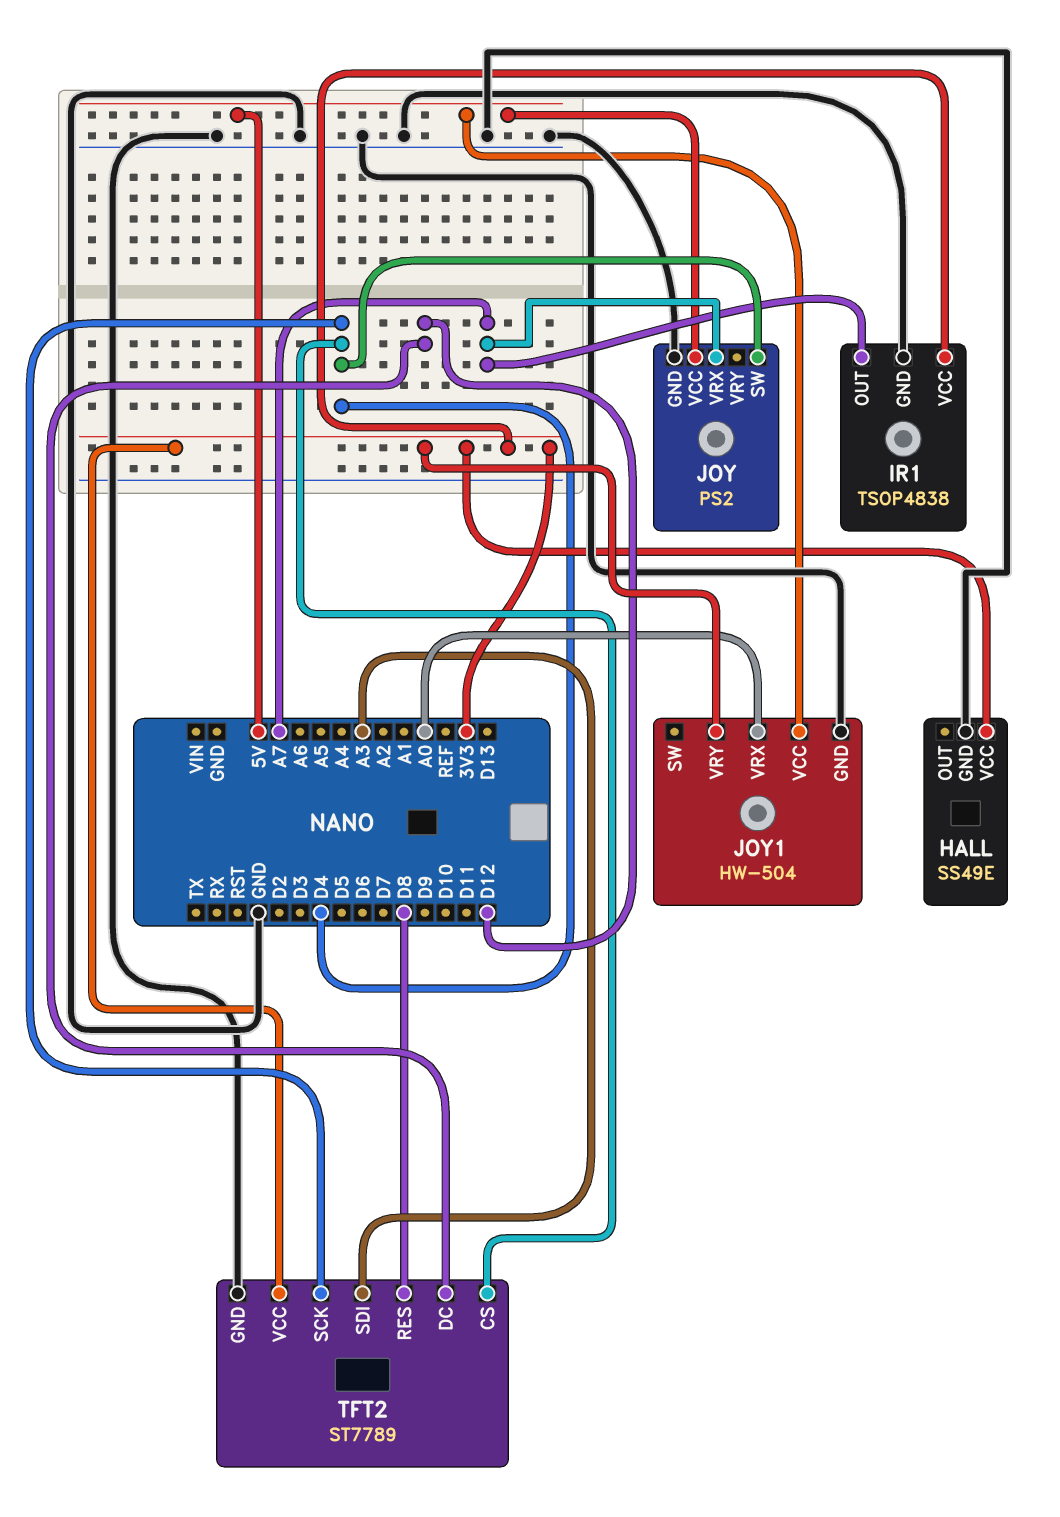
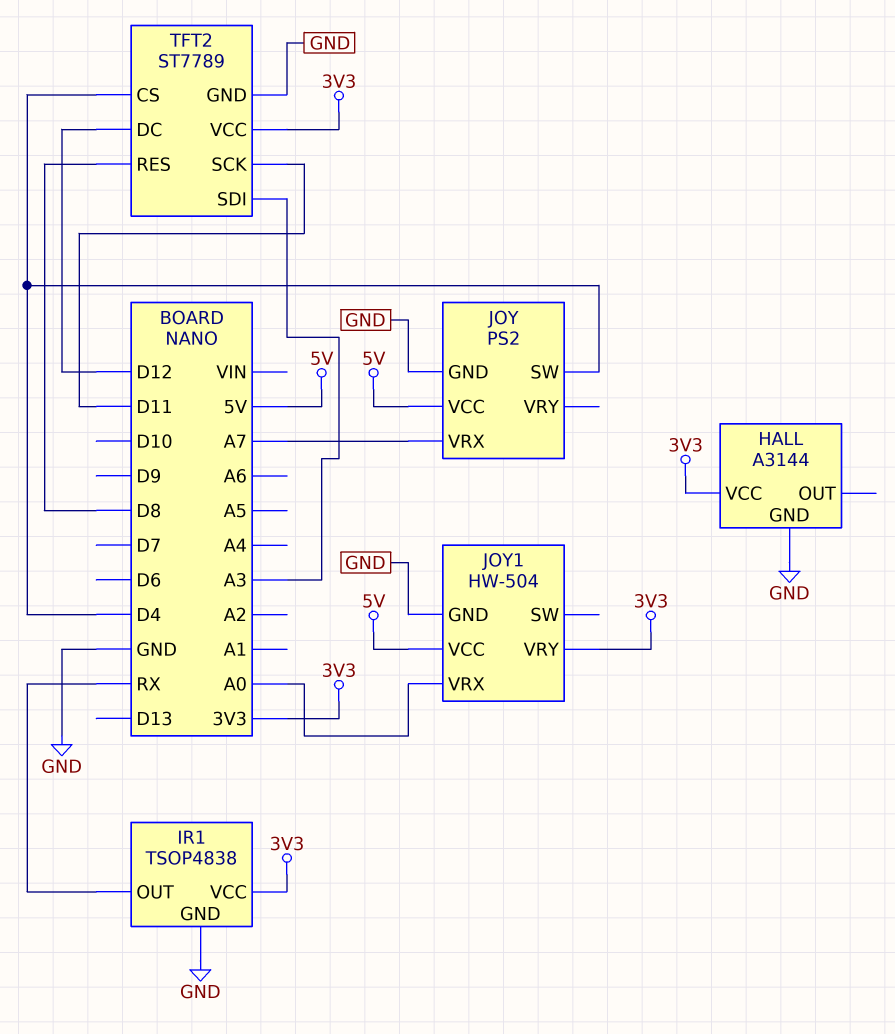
HALL: SS49E -> A3144
IR1 pin OUT: A7 -> RX
TFT2 pin SCK: D4 -> D11

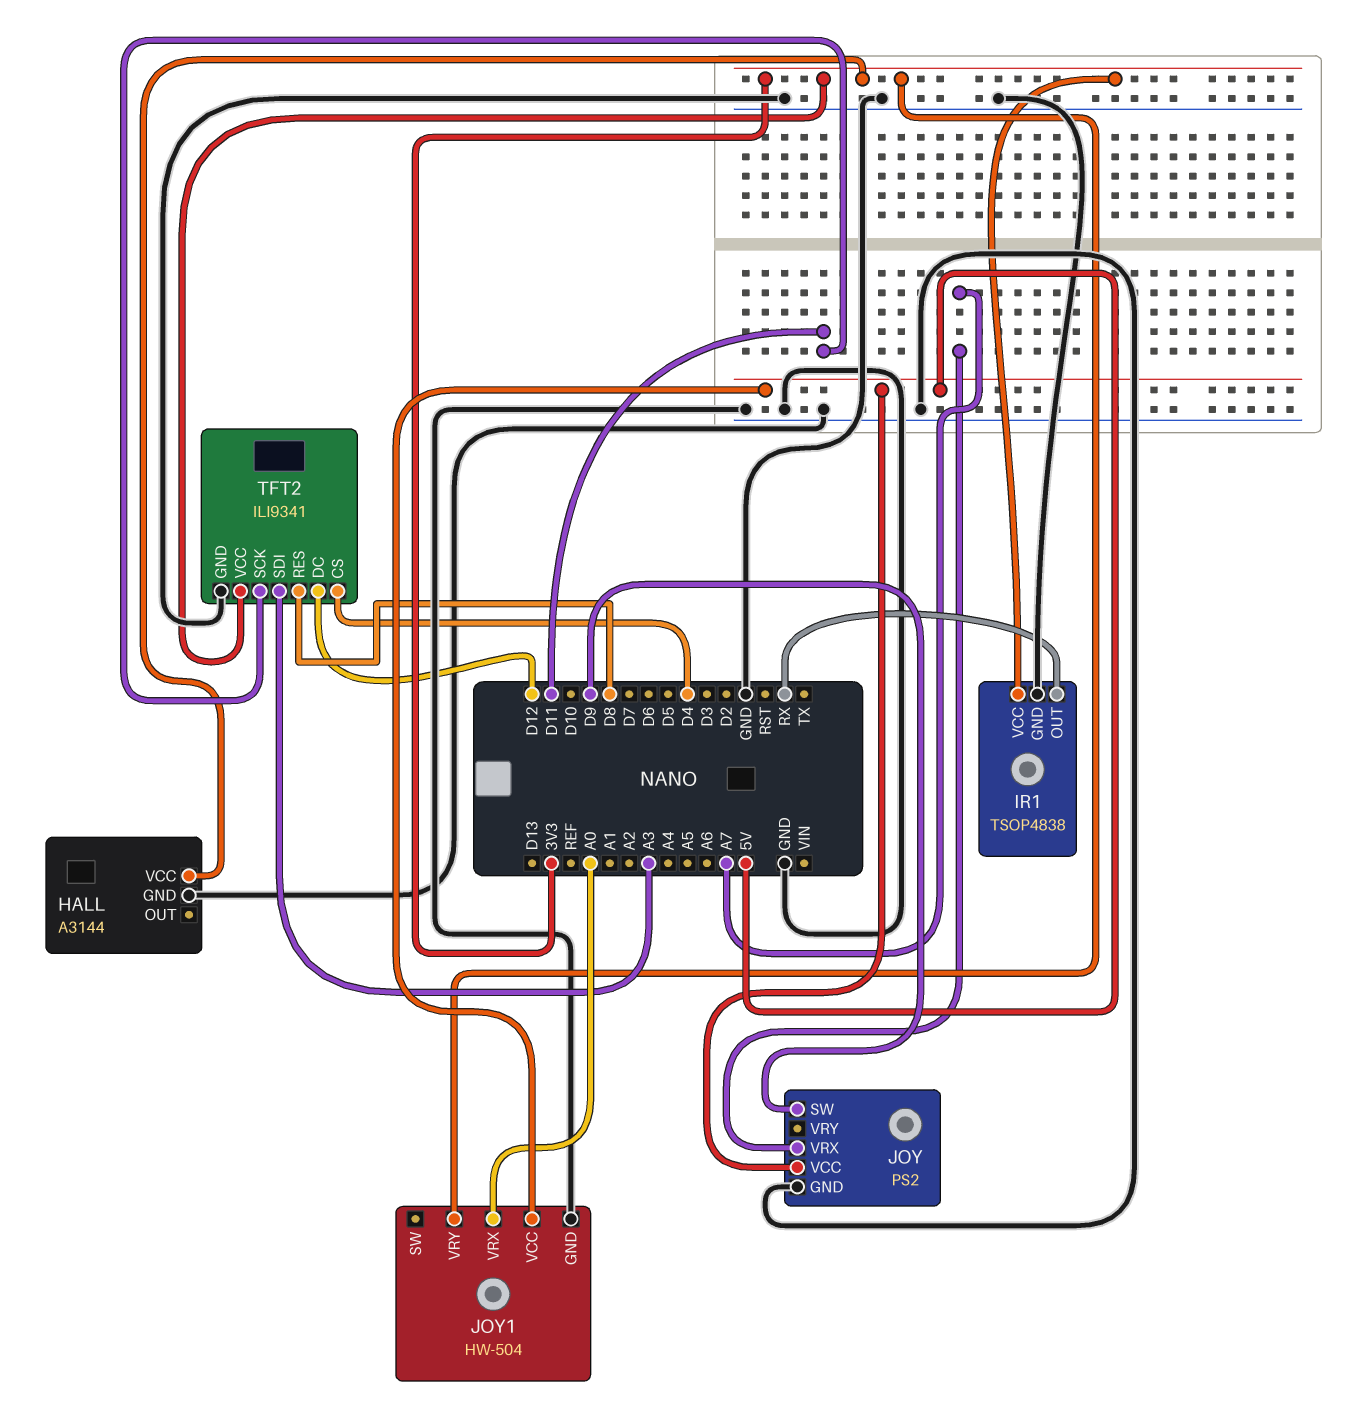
JOY pin SW: D4 -> D9
TFT2: ST7789 -> ILI9341

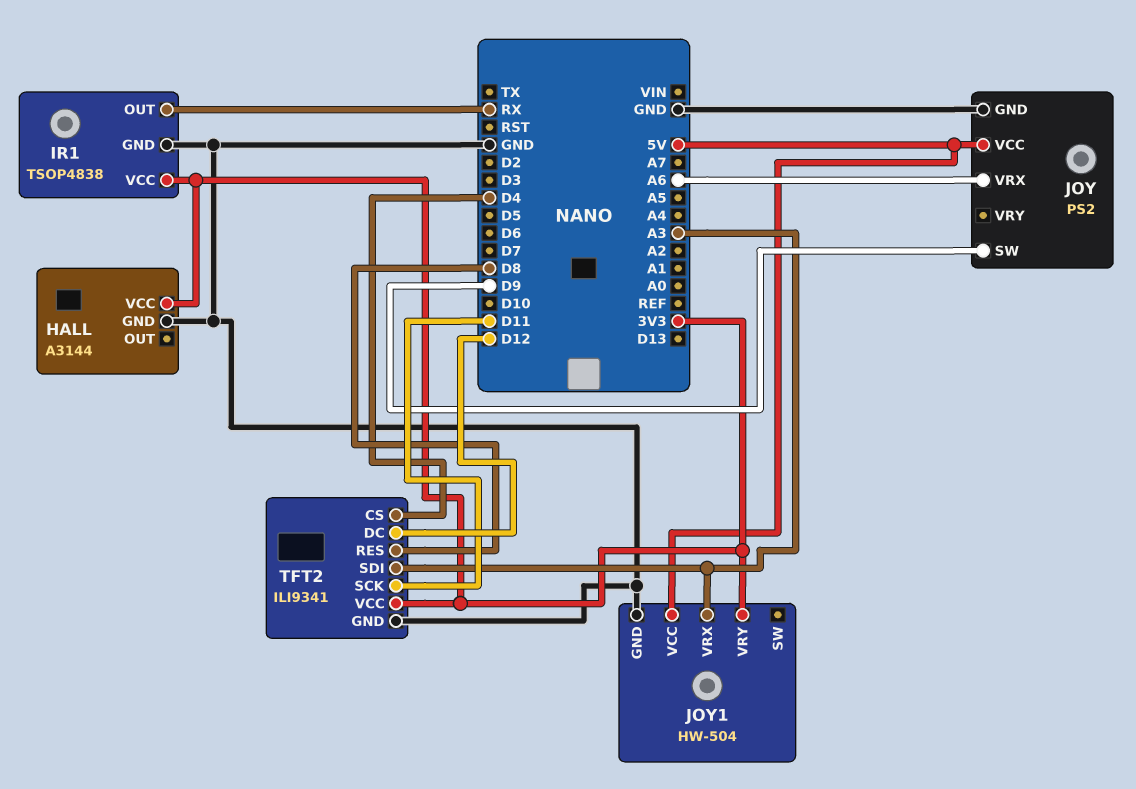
JOY pin VRX: A7 -> A6
JOY1 pin VRX: A0 -> A3

